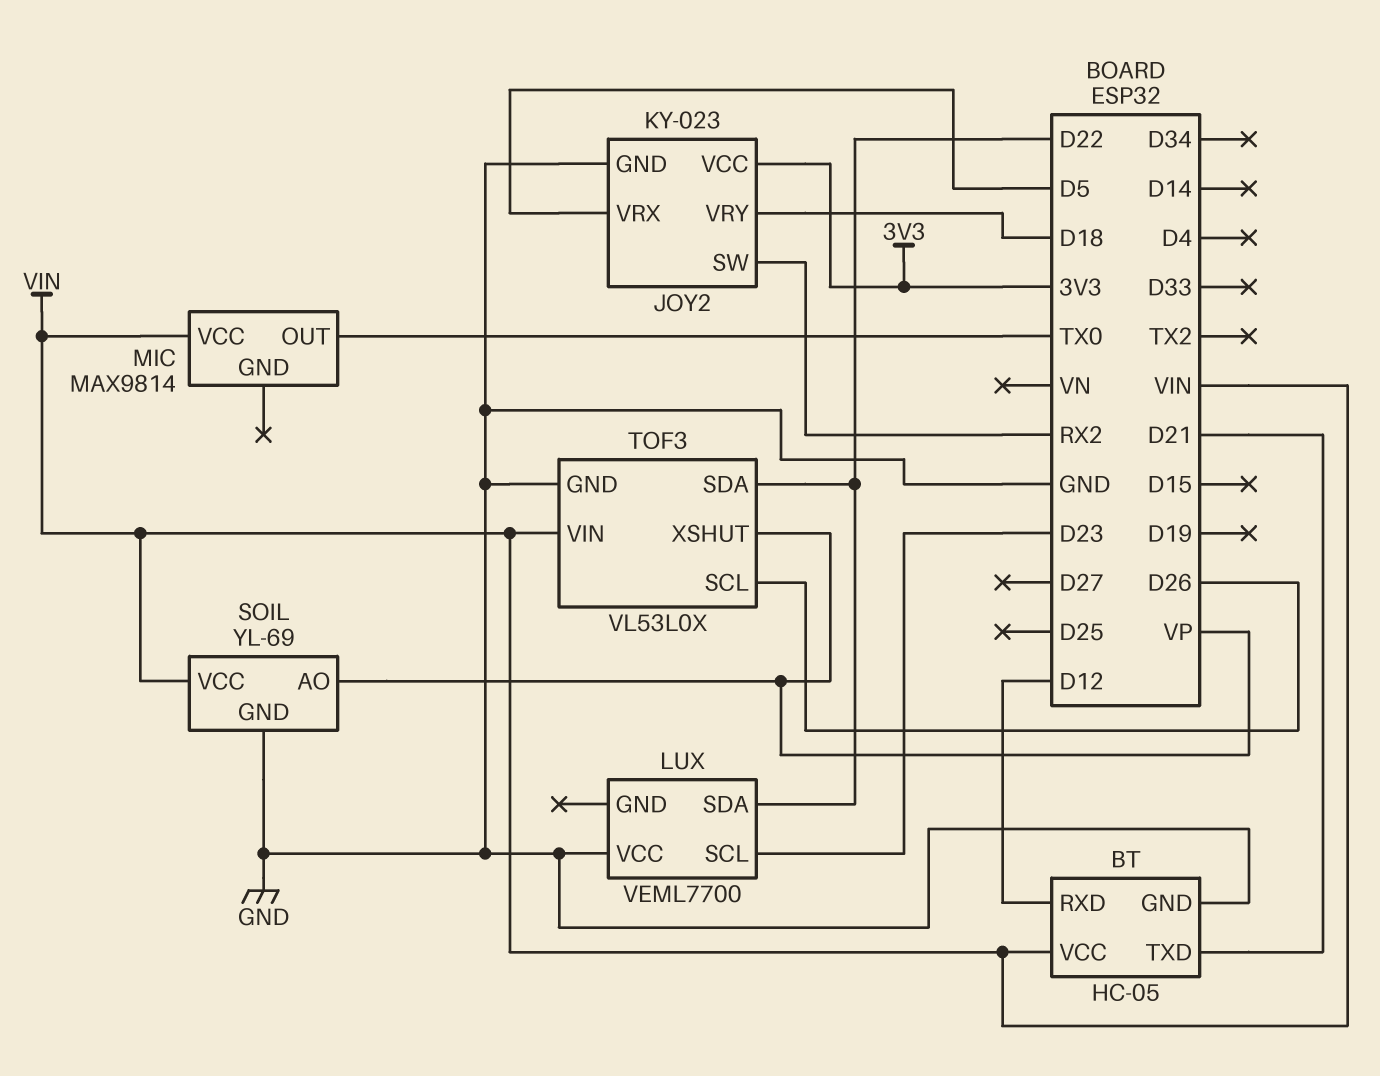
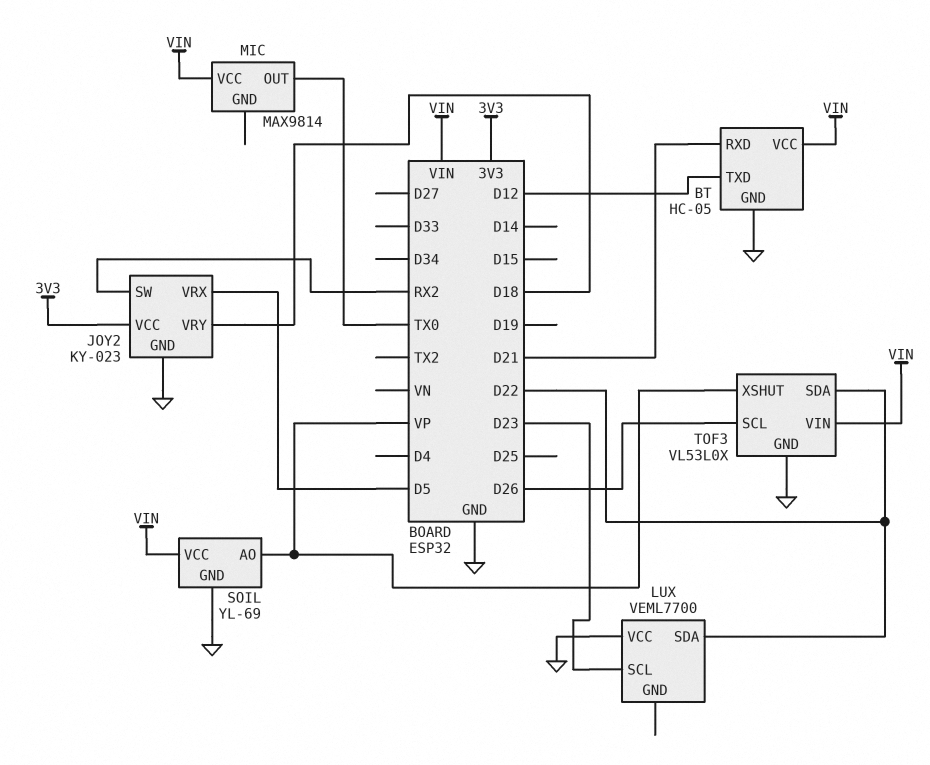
BT pin RXD: D12 -> D21
BT pin TXD: D21 -> D12

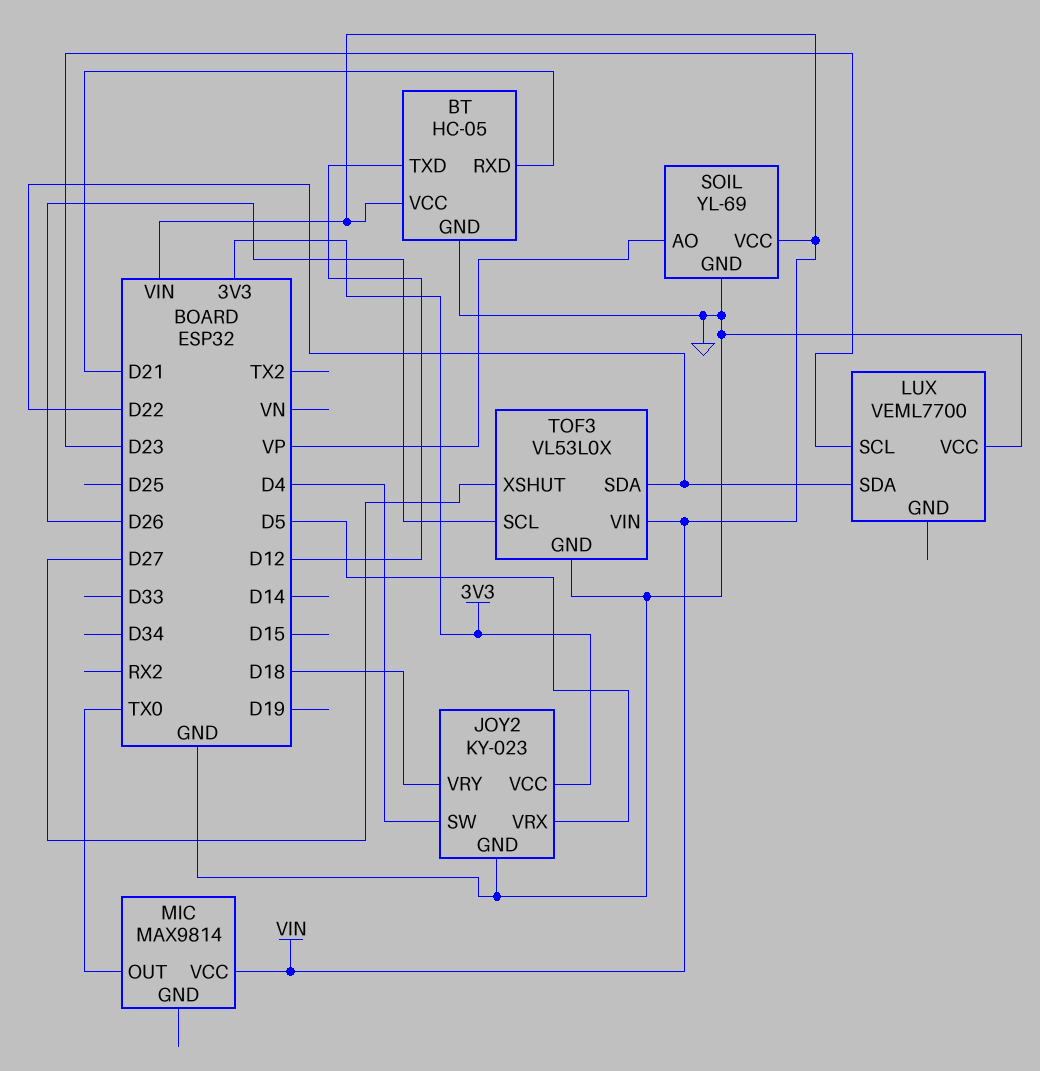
JOY2 pin SW: RX2 -> D4
TOF3 pin XSHUT: VP -> D27

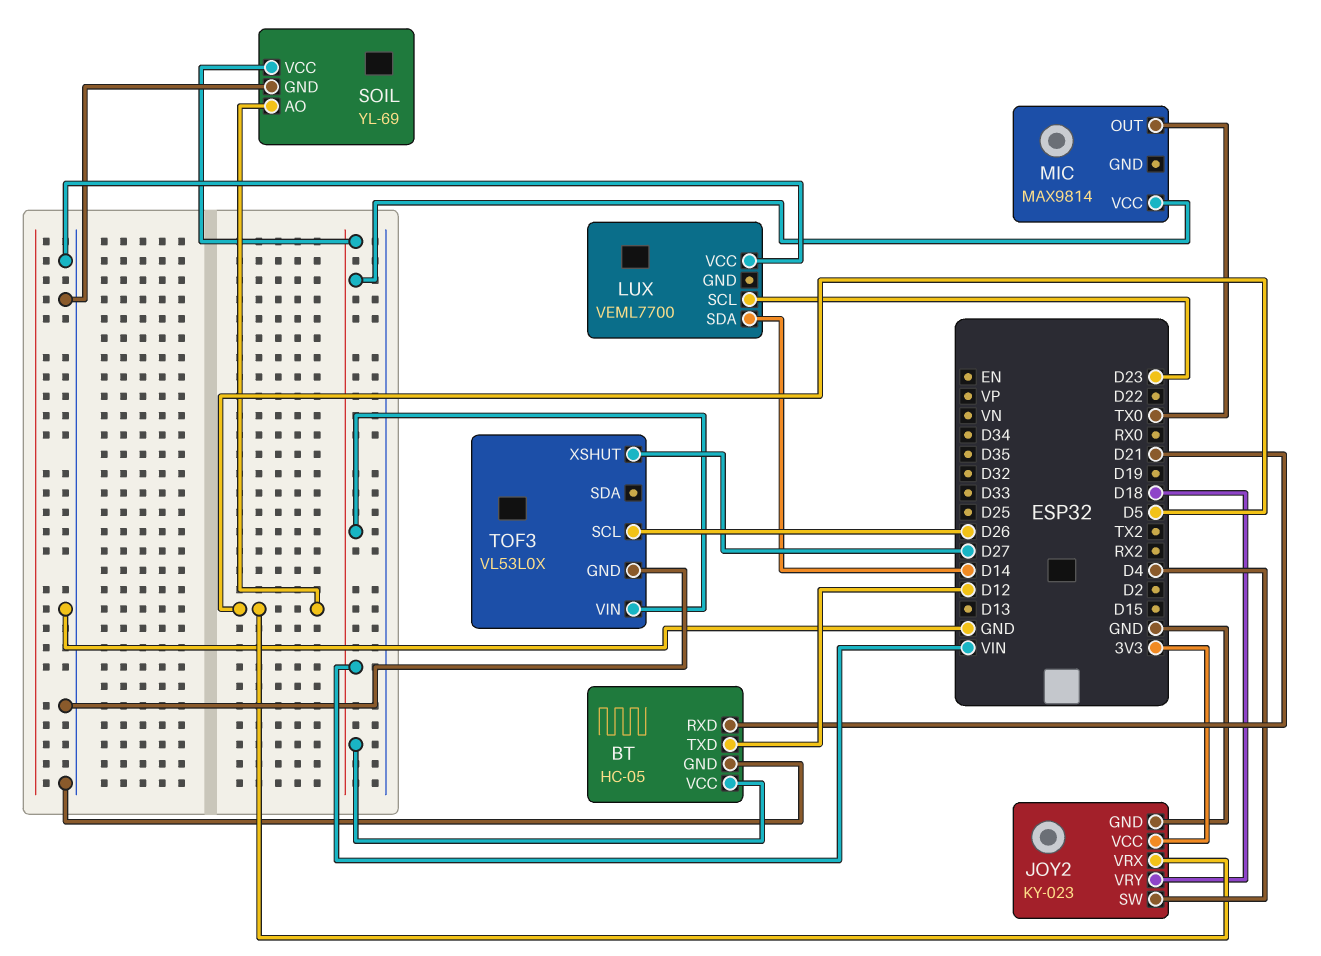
LUX pin SDA: D22 -> D14
SOIL pin AO: VP -> D5
TOF3 pin SDA: D22 -> none

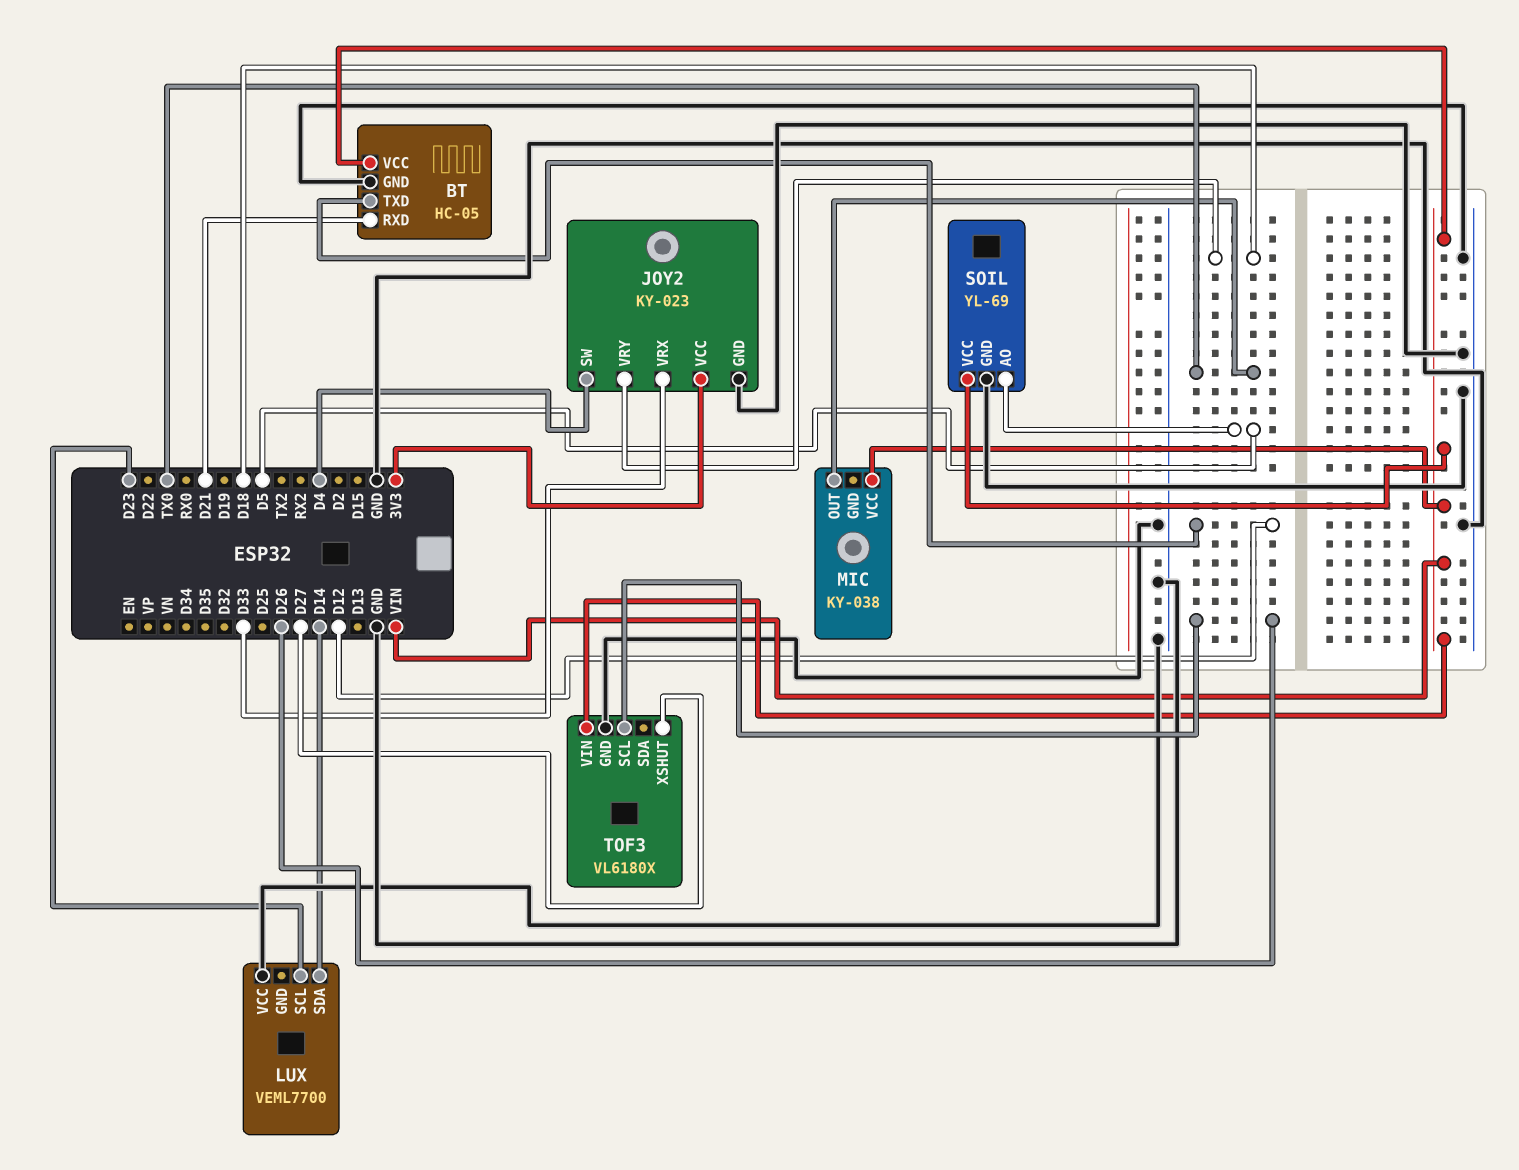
JOY2 pin VRX: D5 -> D33
MIC: MAX9814 -> KY-038
TOF3: VL53L0X -> VL6180X

